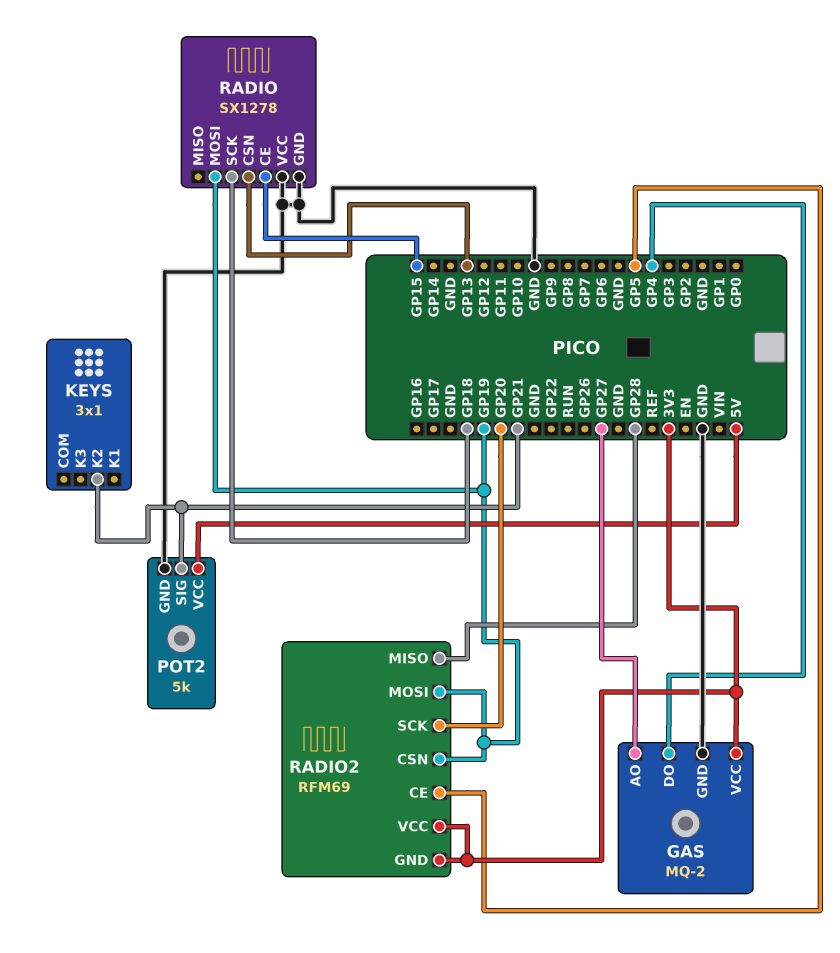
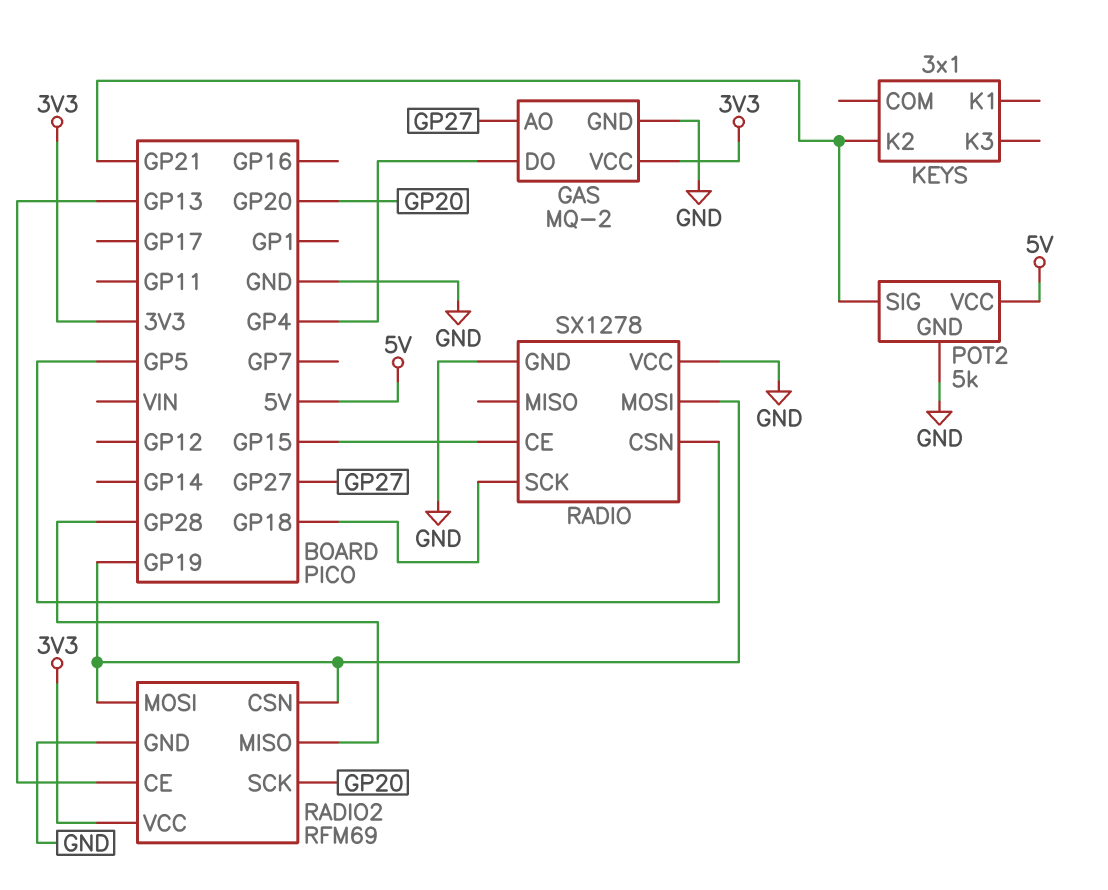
RADIO pin CSN: GP13 -> GP5
RADIO2 pin CE: GP5 -> GP13
RADIO2 pin GND: 3V3 -> GND

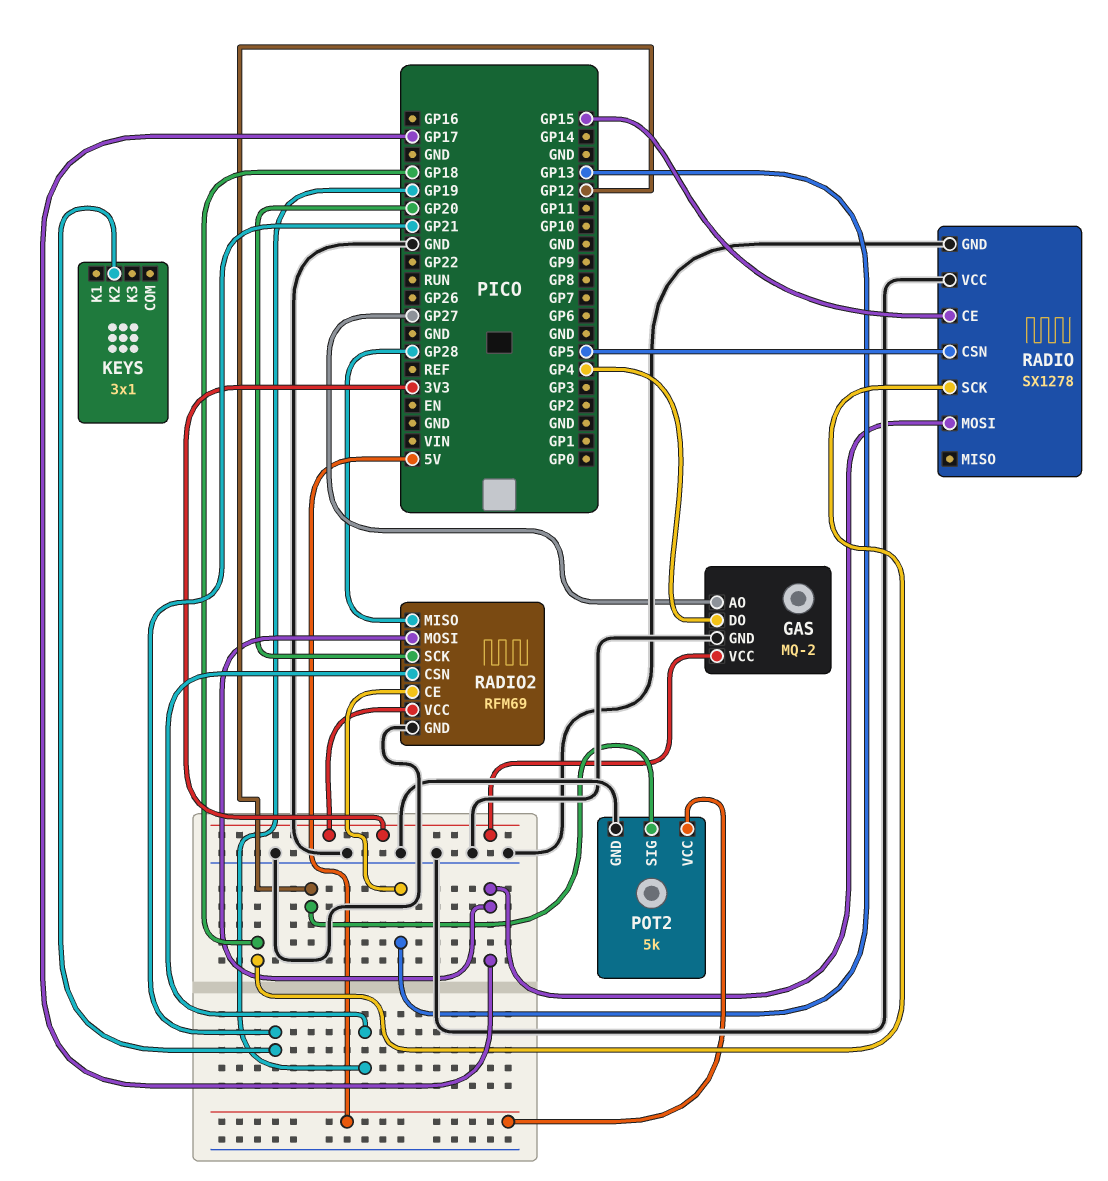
POT2 pin SIG: GP21 -> GP12
RADIO pin MOSI: GP19 -> GP17
RADIO2 pin MOSI: GP19 -> GP17

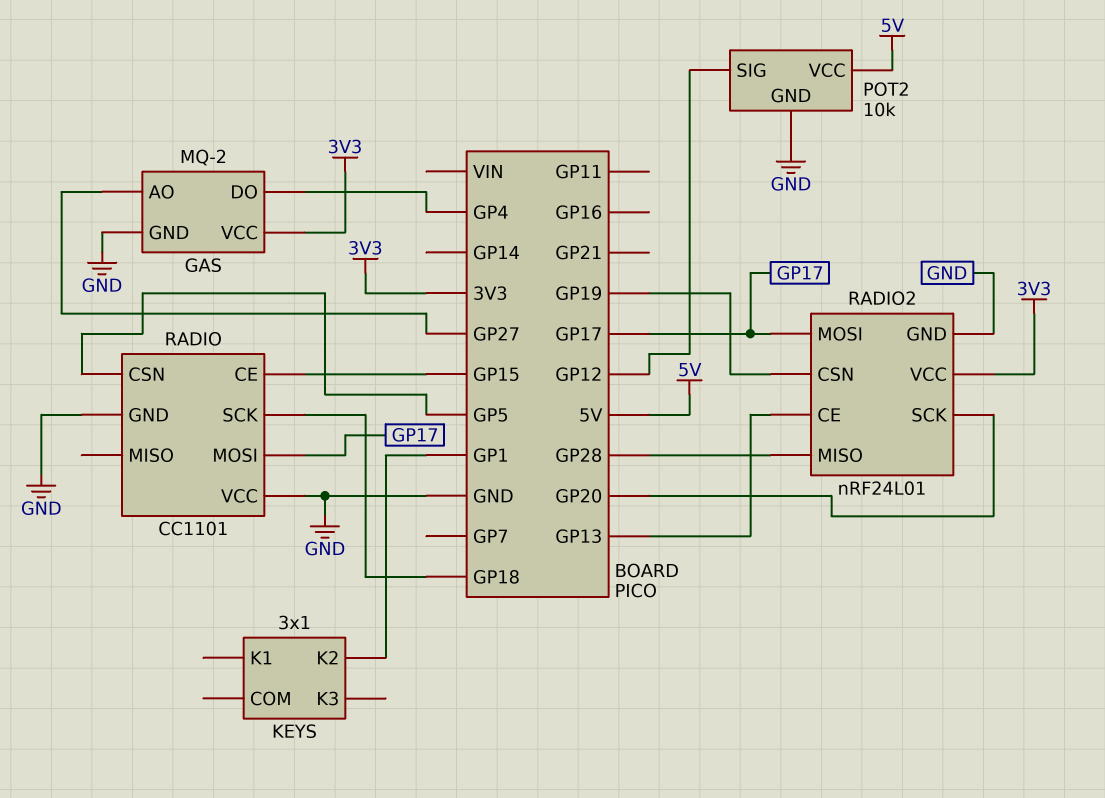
KEYS pin K2: GP21 -> GP1
POT2: 5k -> 10k
RADIO: SX1278 -> CC1101
RADIO2: RFM69 -> nRF24L01

